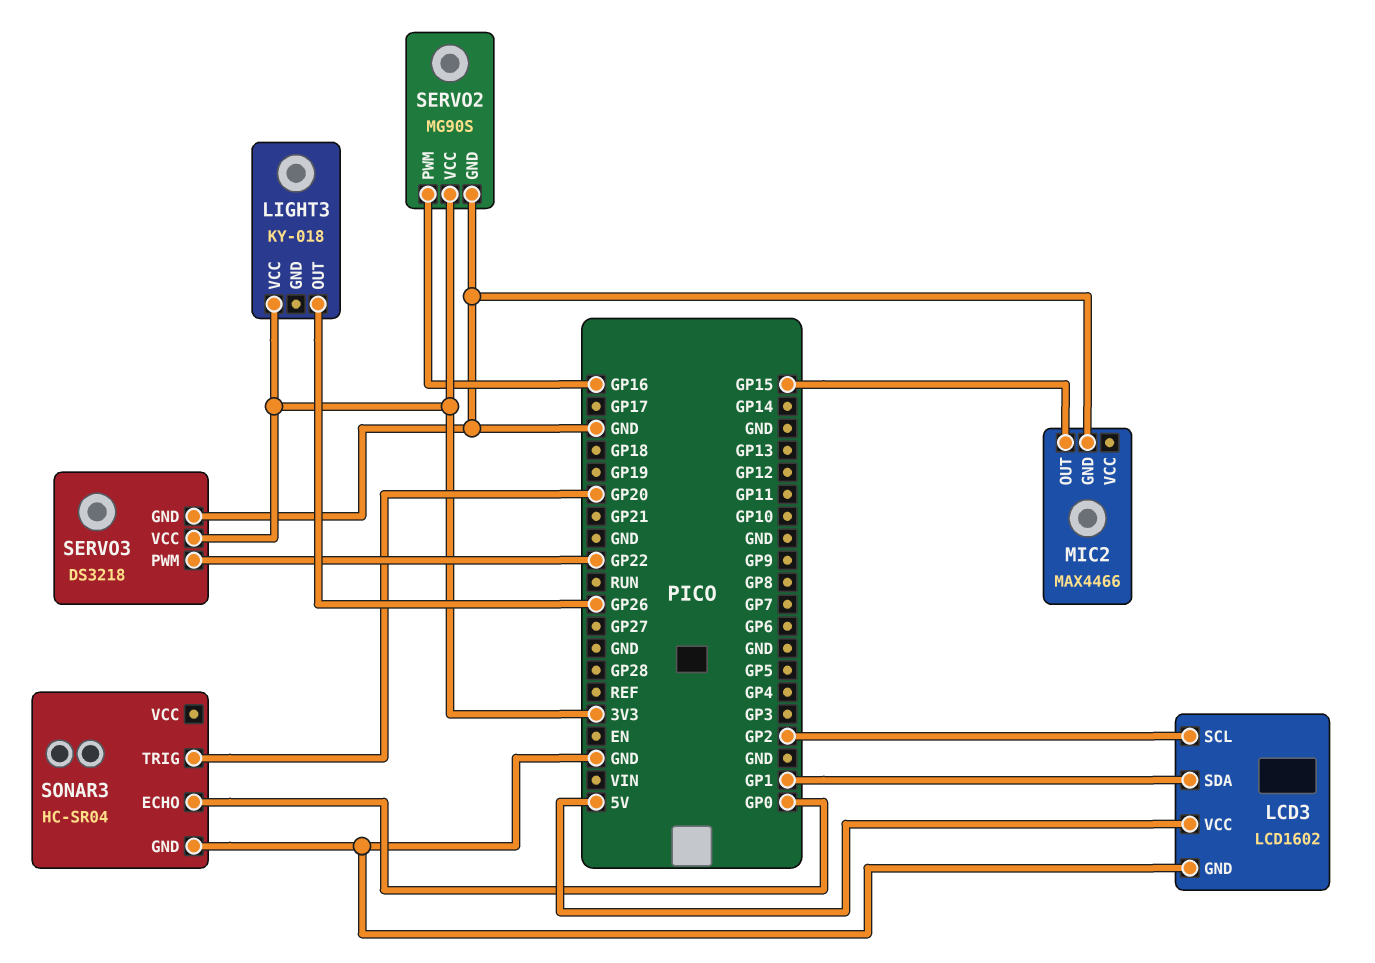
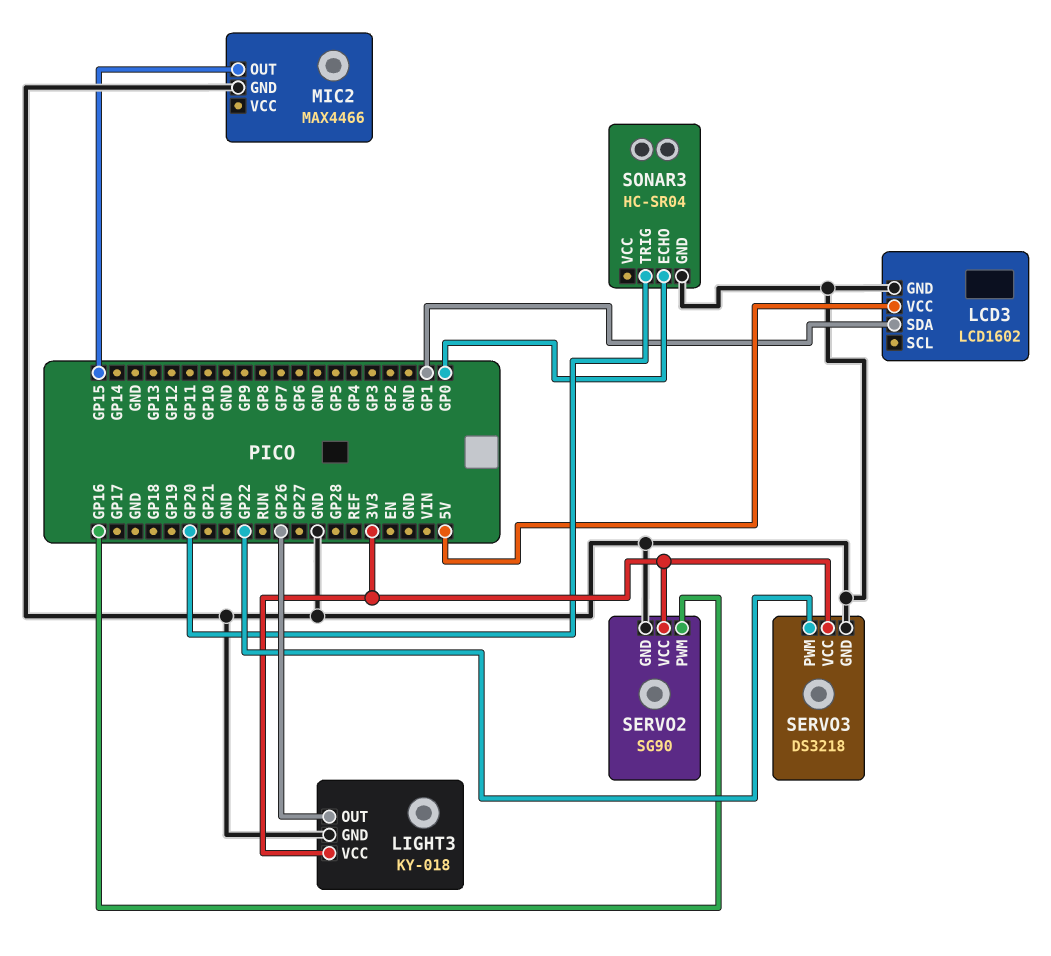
LCD3 pin SCL: GP2 -> none
LIGHT3 pin GND: none -> GND
SERVO2: MG90S -> SG90

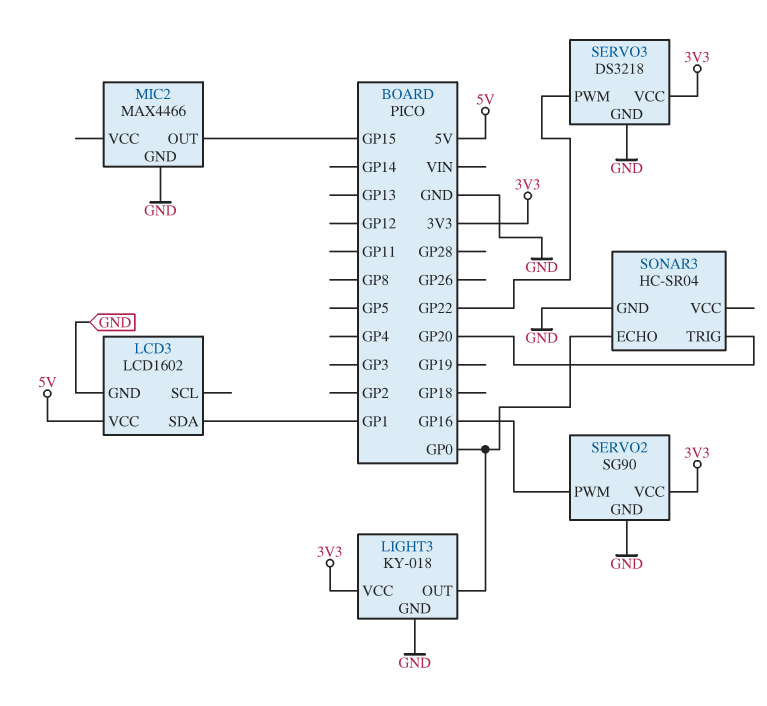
LIGHT3 pin OUT: GP26 -> GP0

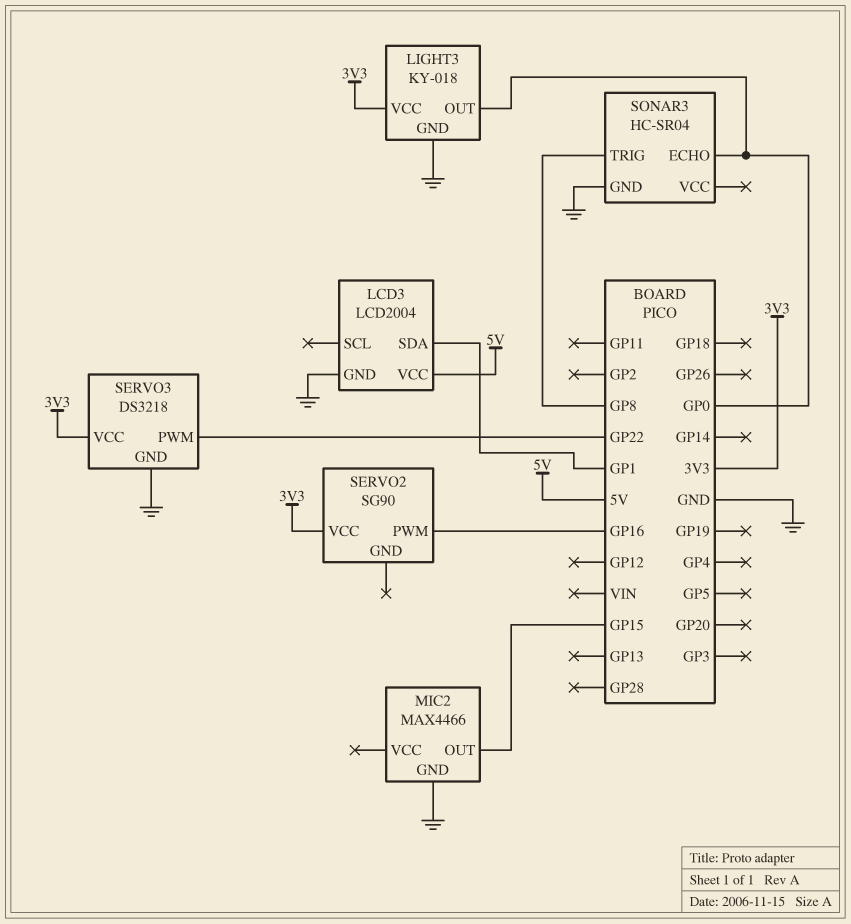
LCD3: LCD1602 -> LCD2004
SERVO2 pin GND: GND -> none
SONAR3 pin TRIG: GP20 -> GP8

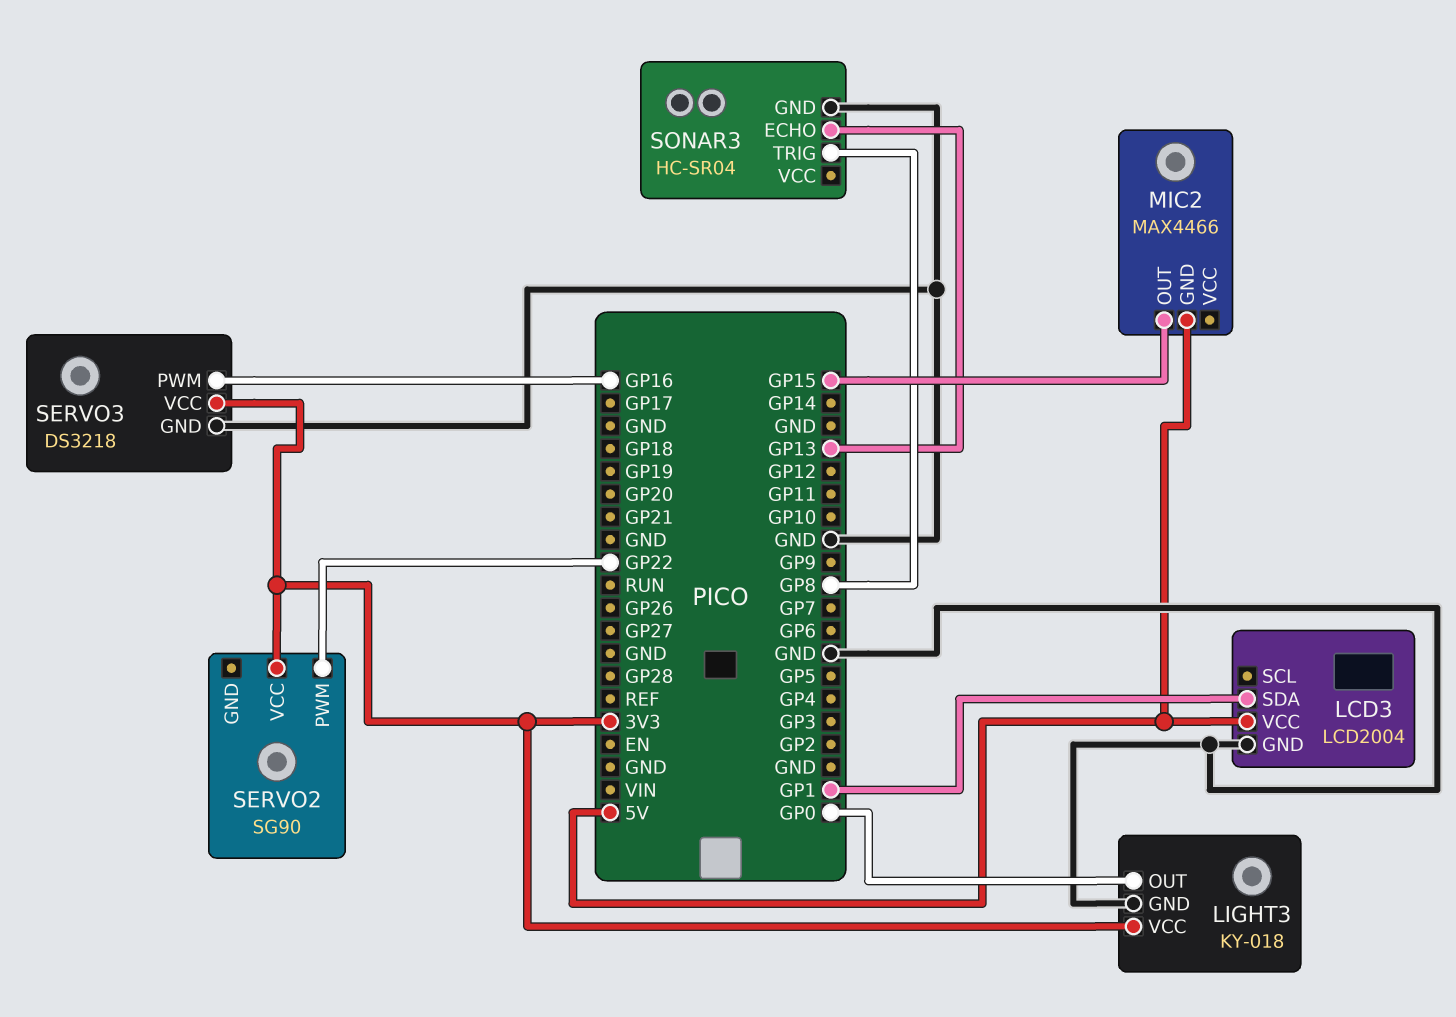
MIC2 pin GND: GND -> 5V
SERVO2 pin PWM: GP16 -> GP22
SERVO3 pin PWM: GP22 -> GP16
SONAR3 pin ECHO: GP0 -> GP13

